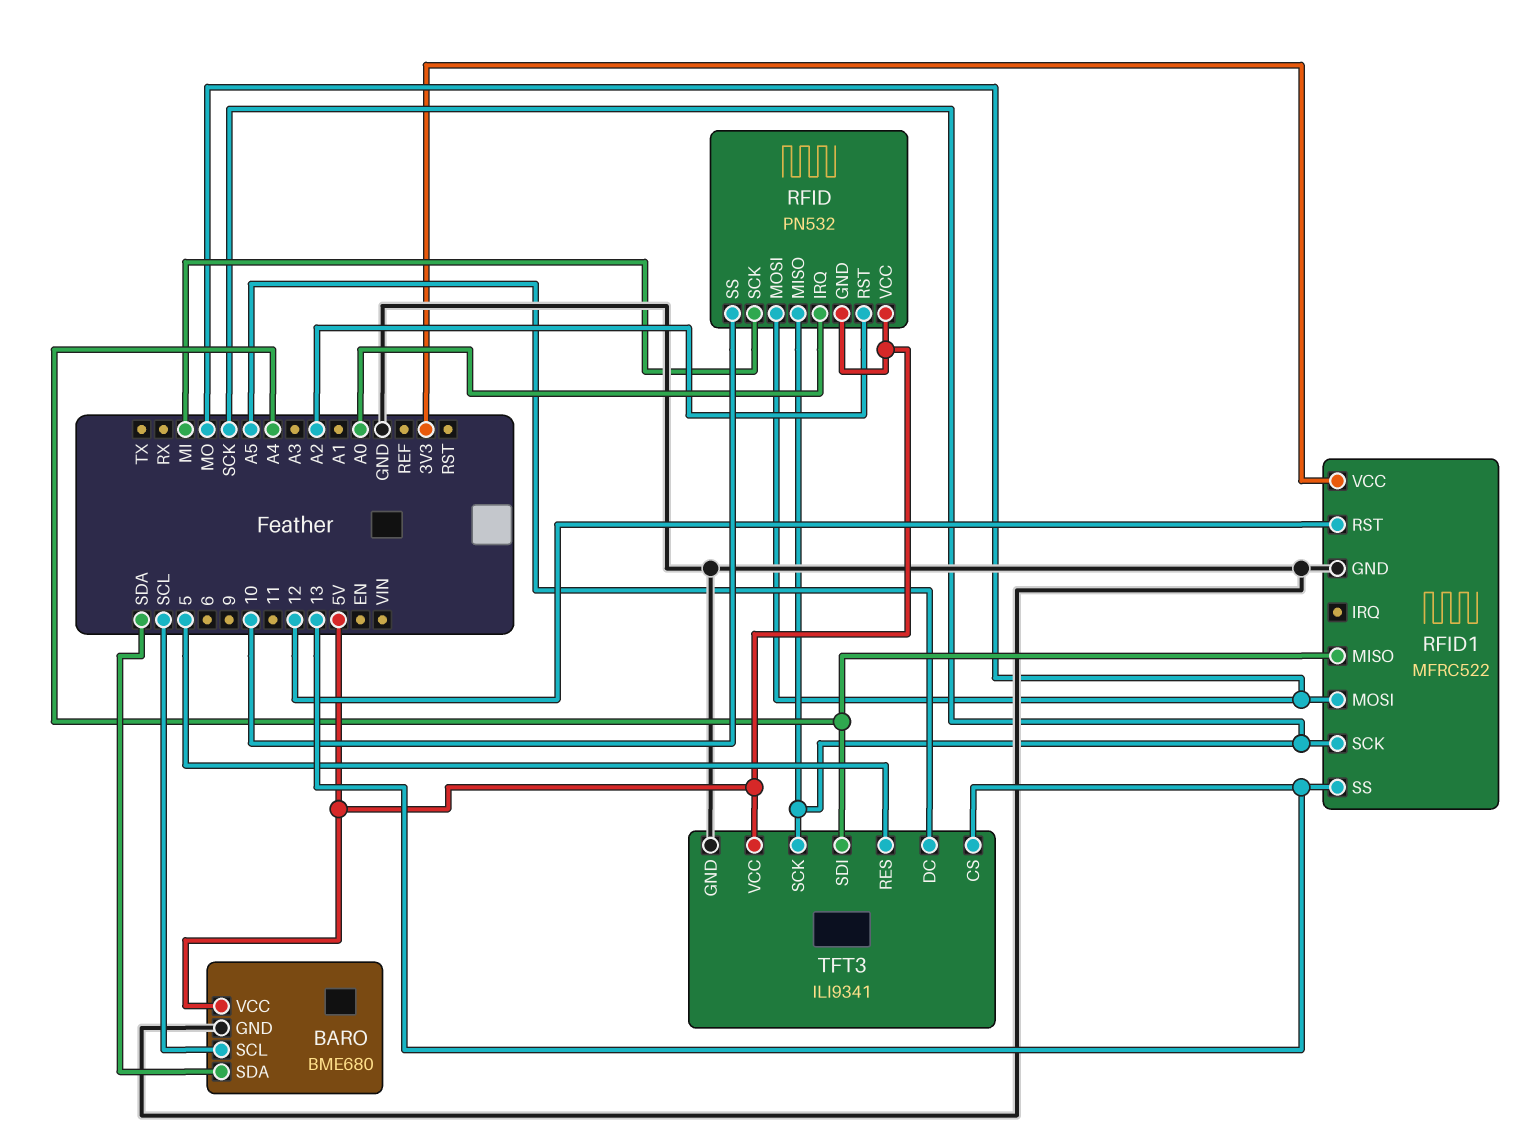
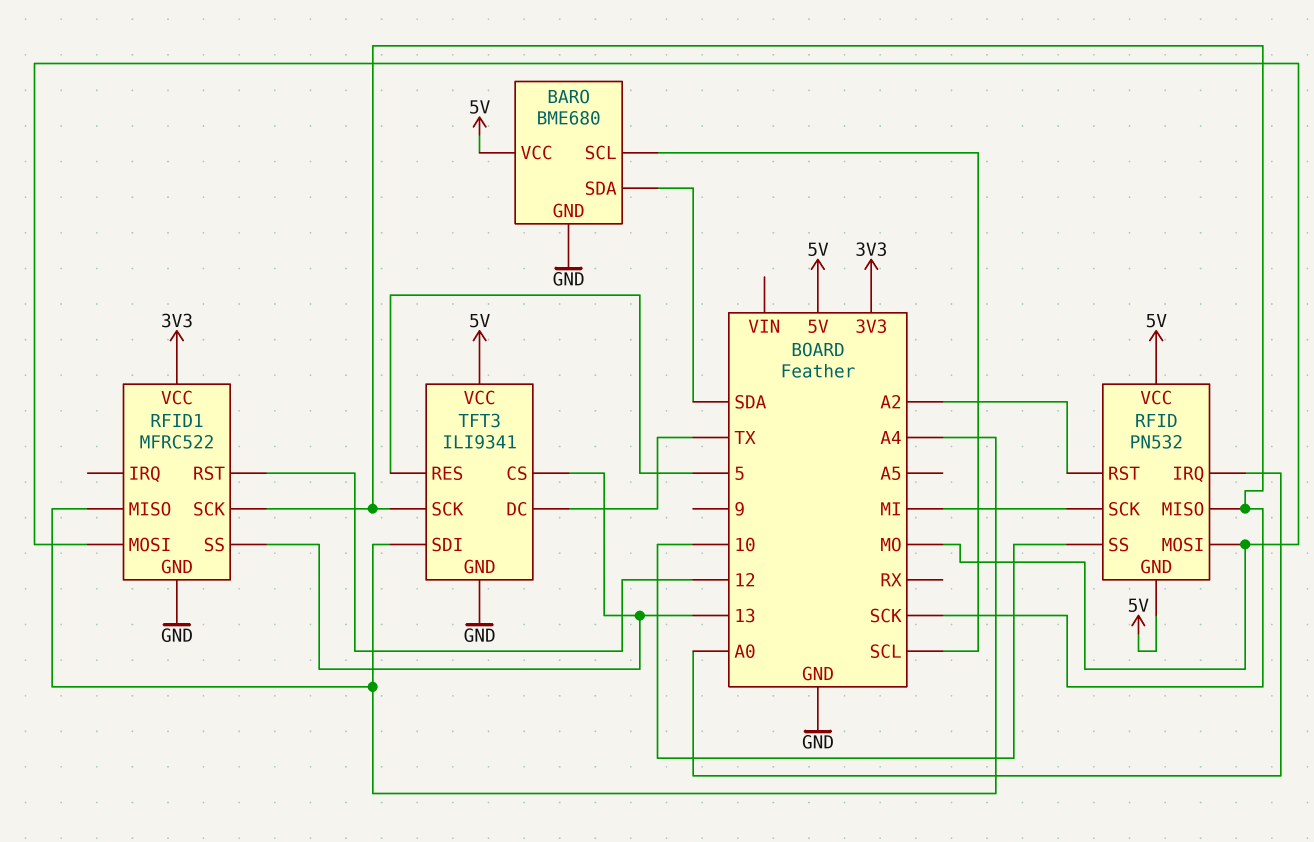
TFT3 pin DC: A5 -> TX

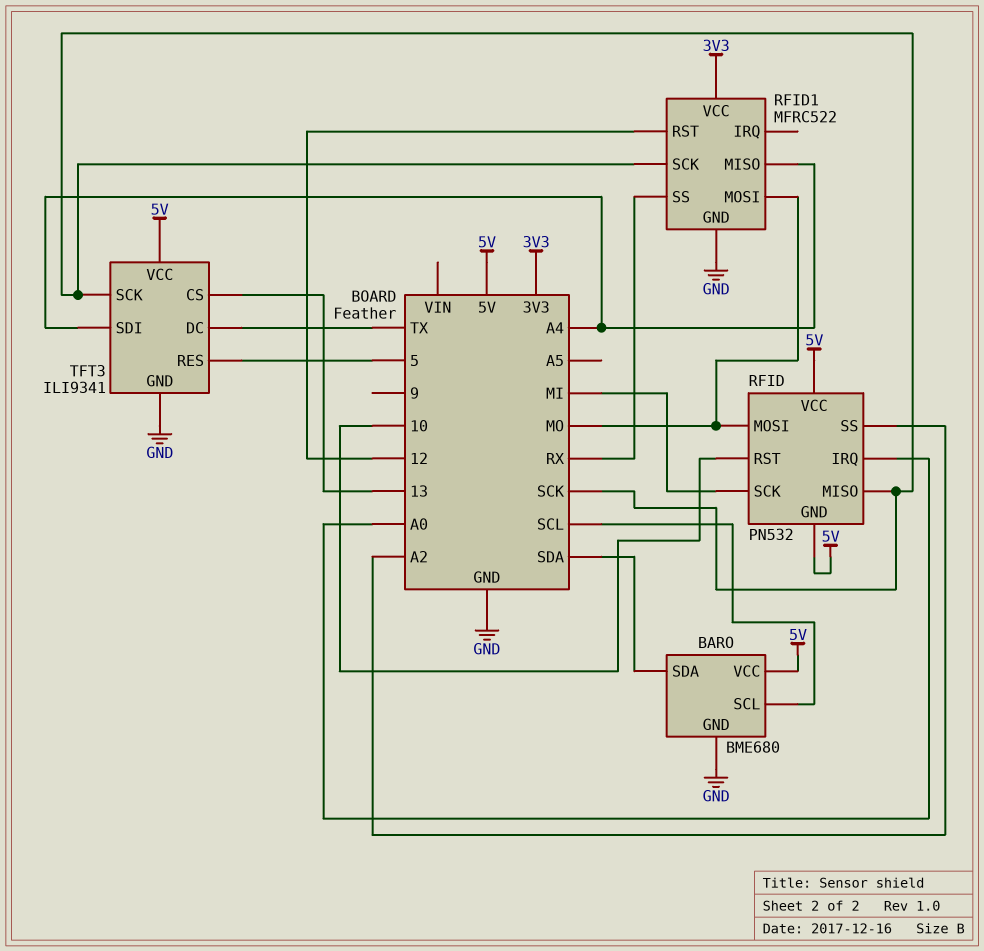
RFID pin RST: A2 -> 10
RFID pin SS: 10 -> A2
RFID1 pin SS: 13 -> RX

